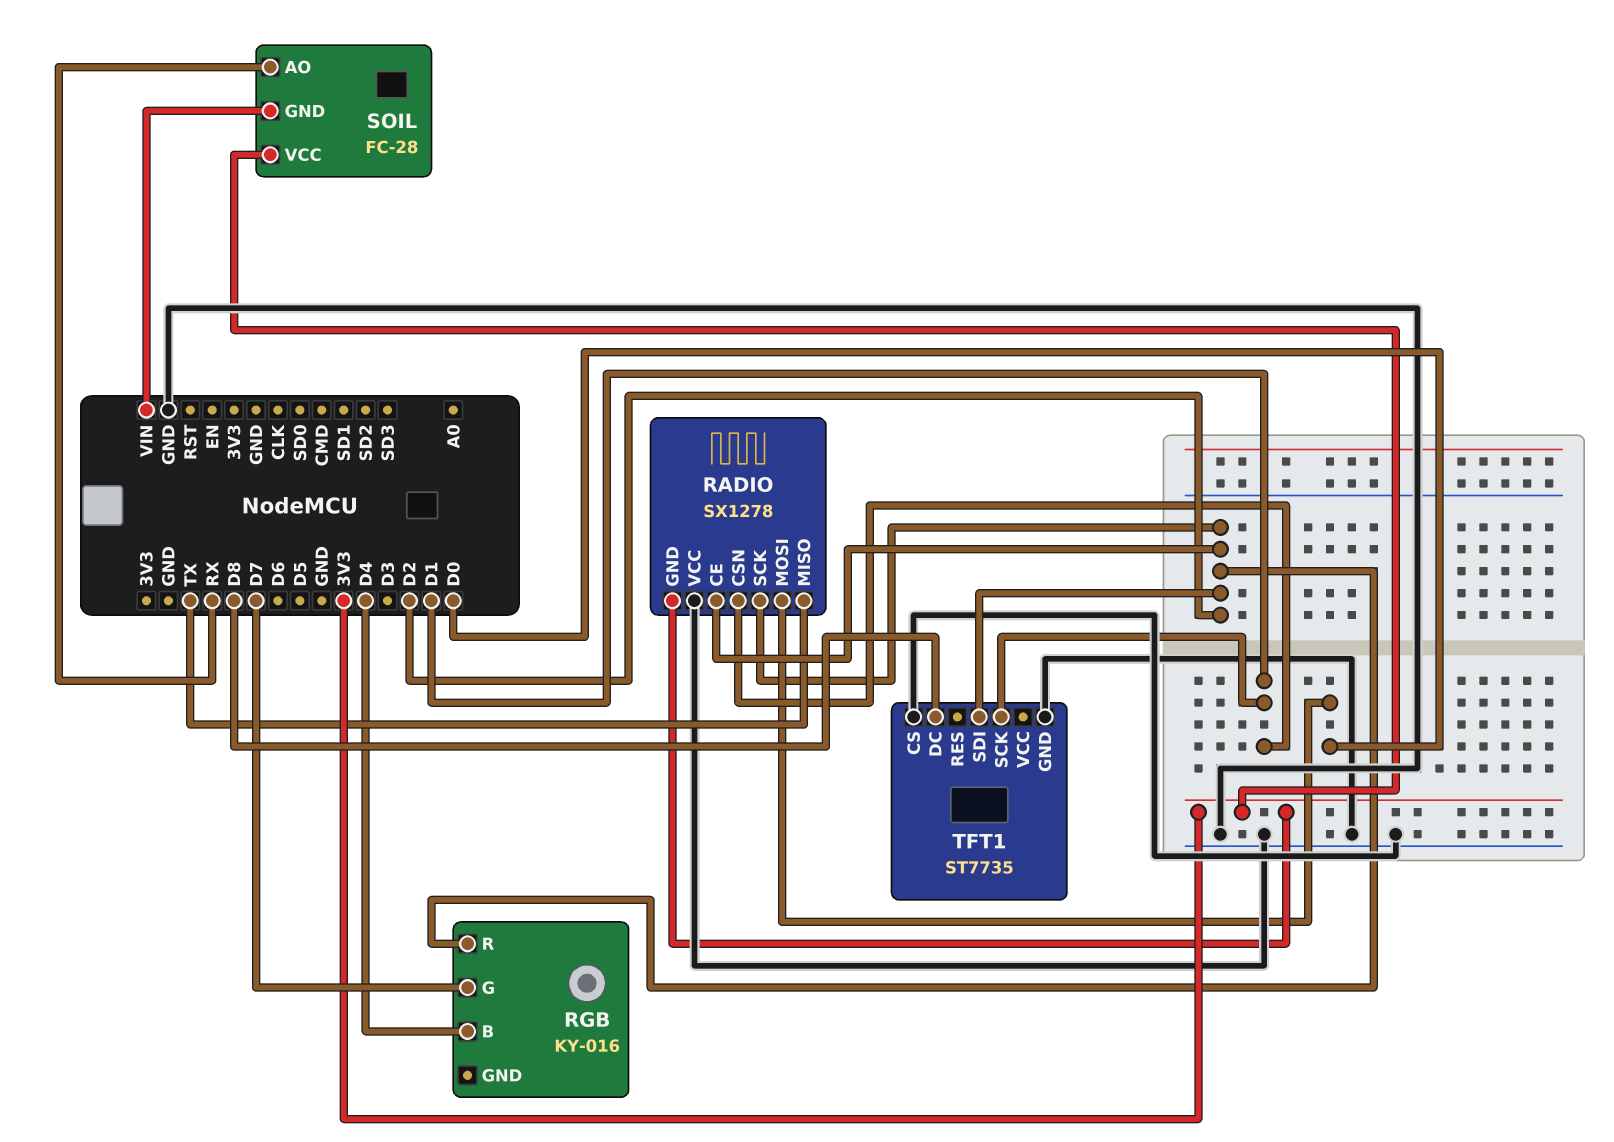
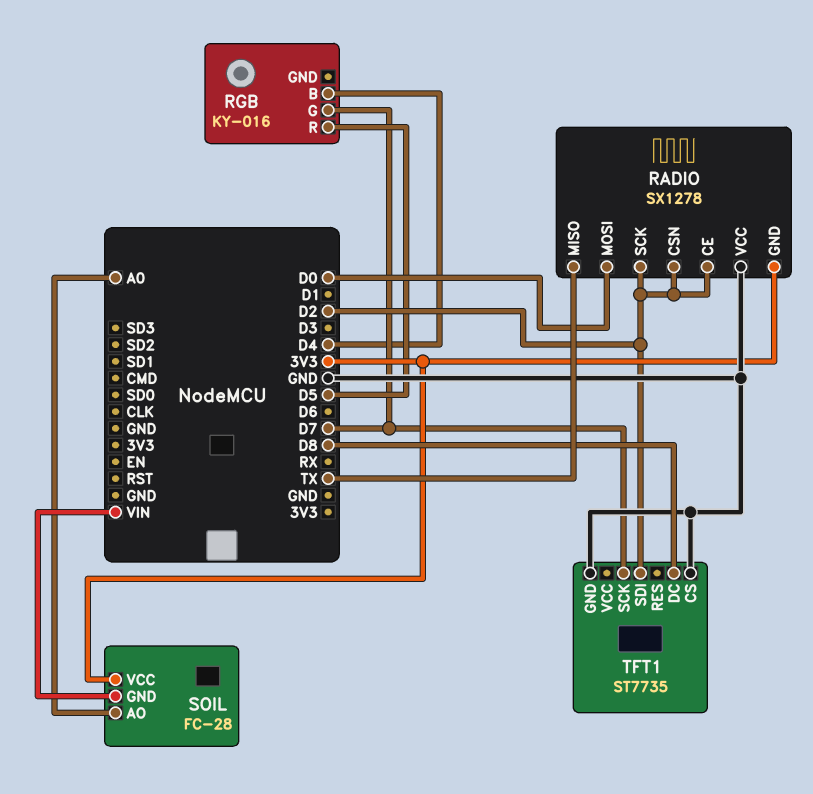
RADIO pin CSN: D1 -> D2
RGB pin R: D2 -> D5
SOIL pin AO: RX -> A0
TFT1 pin SCK: D1 -> D7

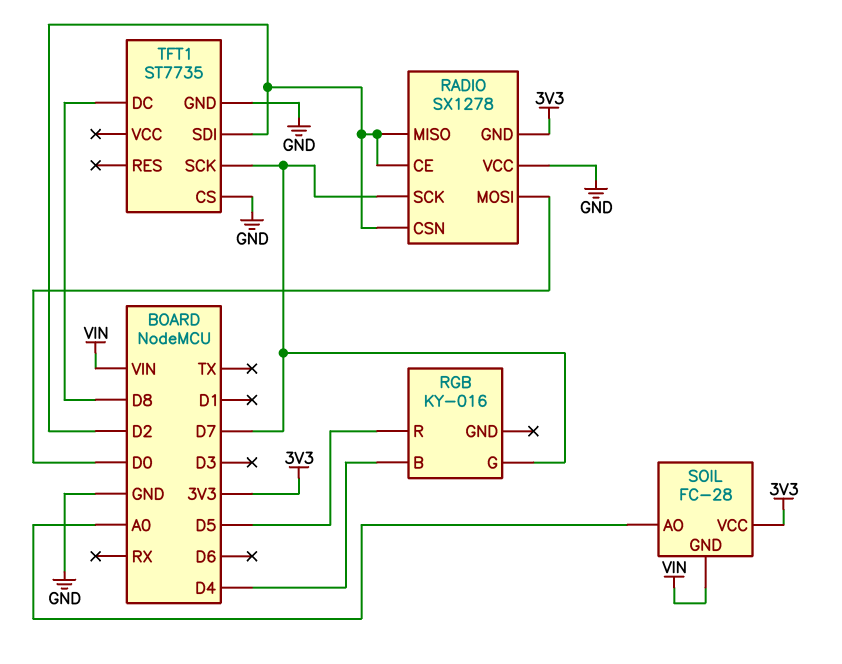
RADIO pin MISO: TX -> D2
RADIO pin SCK: D2 -> D7

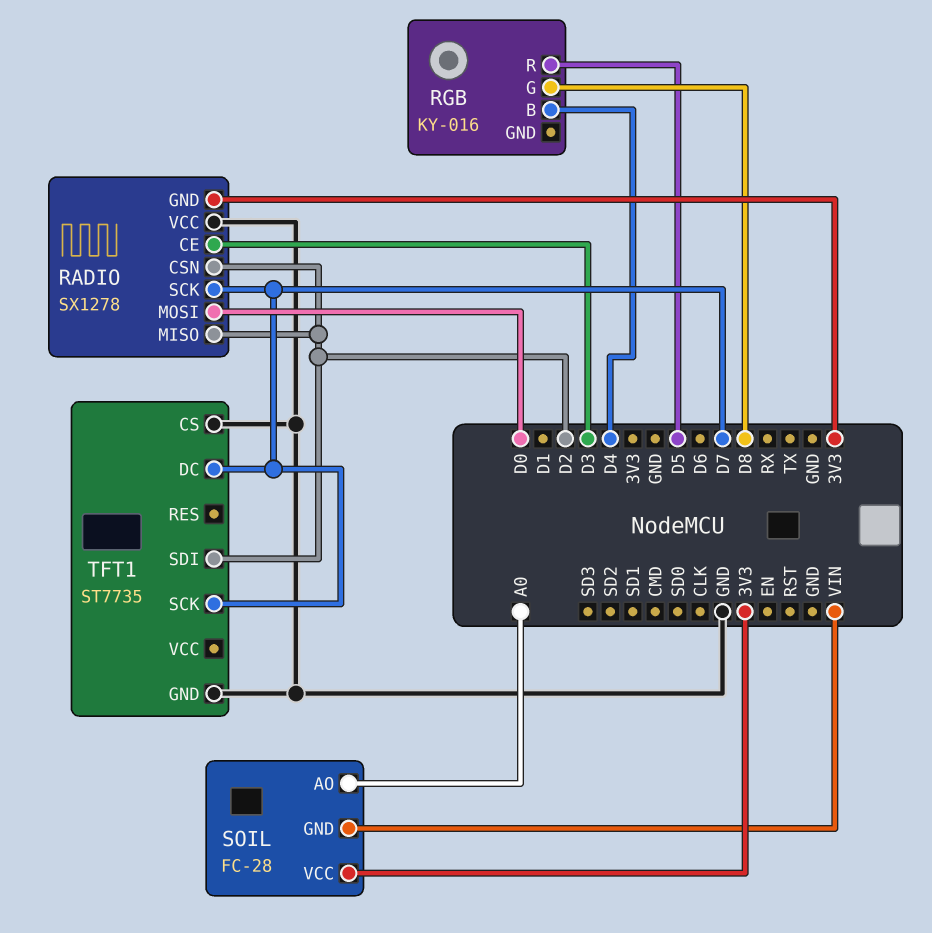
RADIO pin CE: D2 -> D3
RGB pin G: D7 -> D8
TFT1 pin DC: D8 -> D7

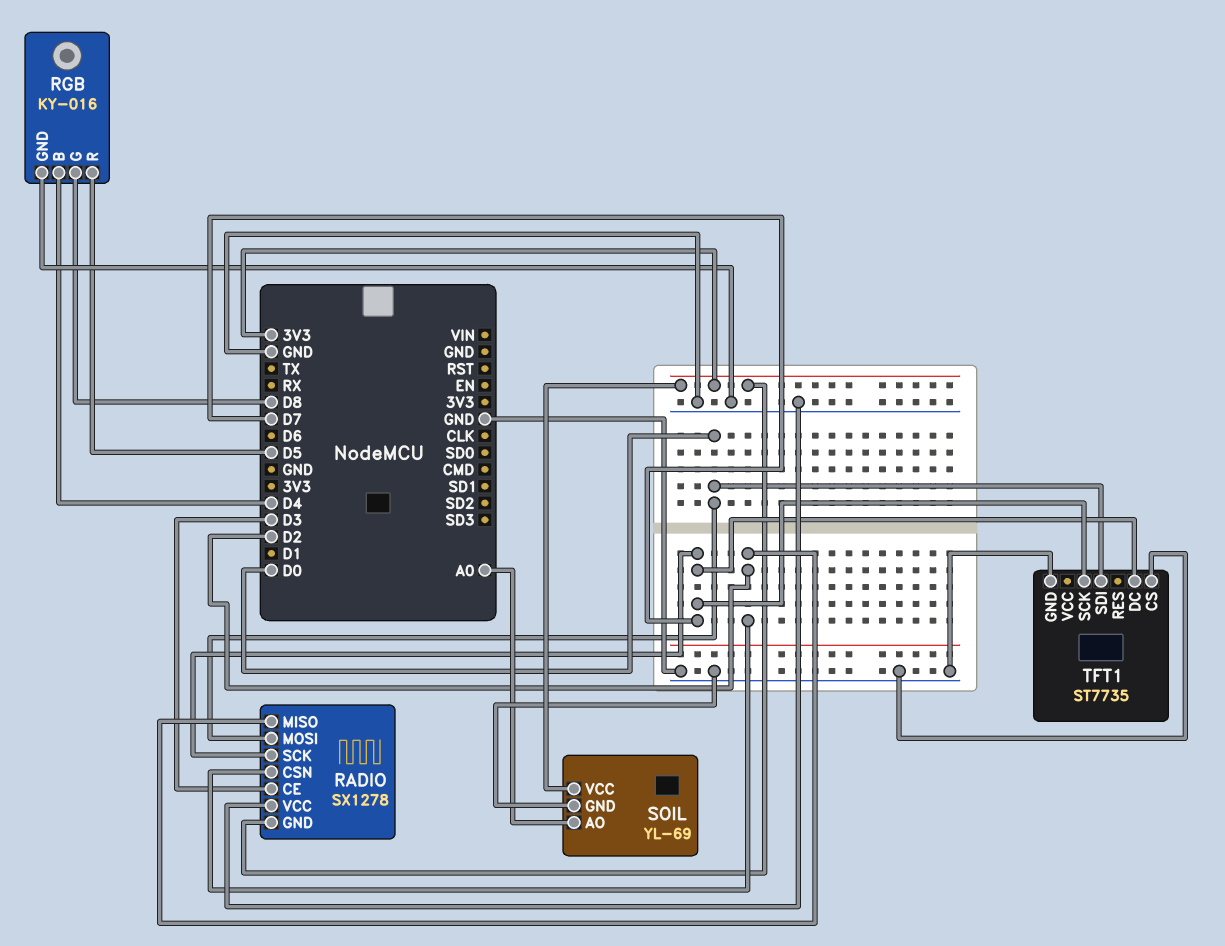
RGB pin GND: none -> GND
SOIL: FC-28 -> YL-69
SOIL pin GND: VIN -> GND
TFT1 pin SDI: D2 -> D0

